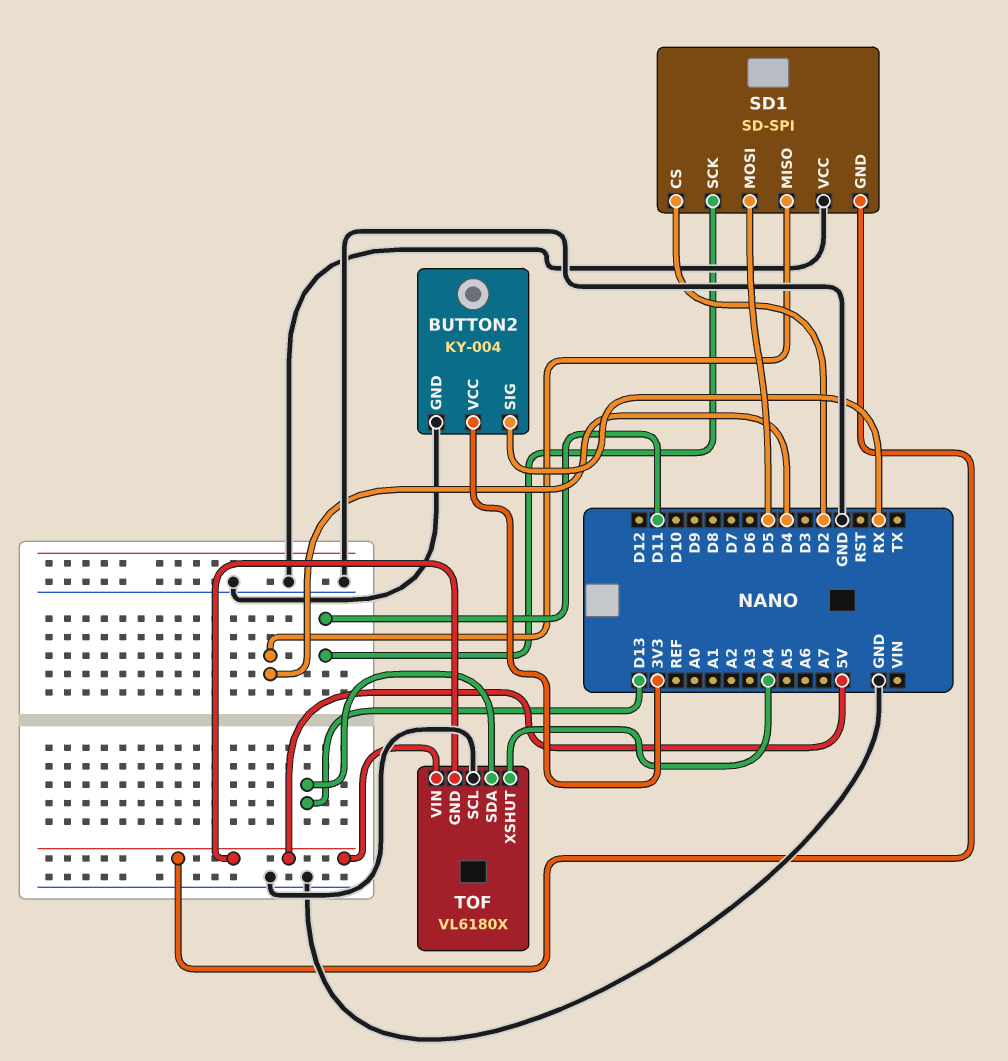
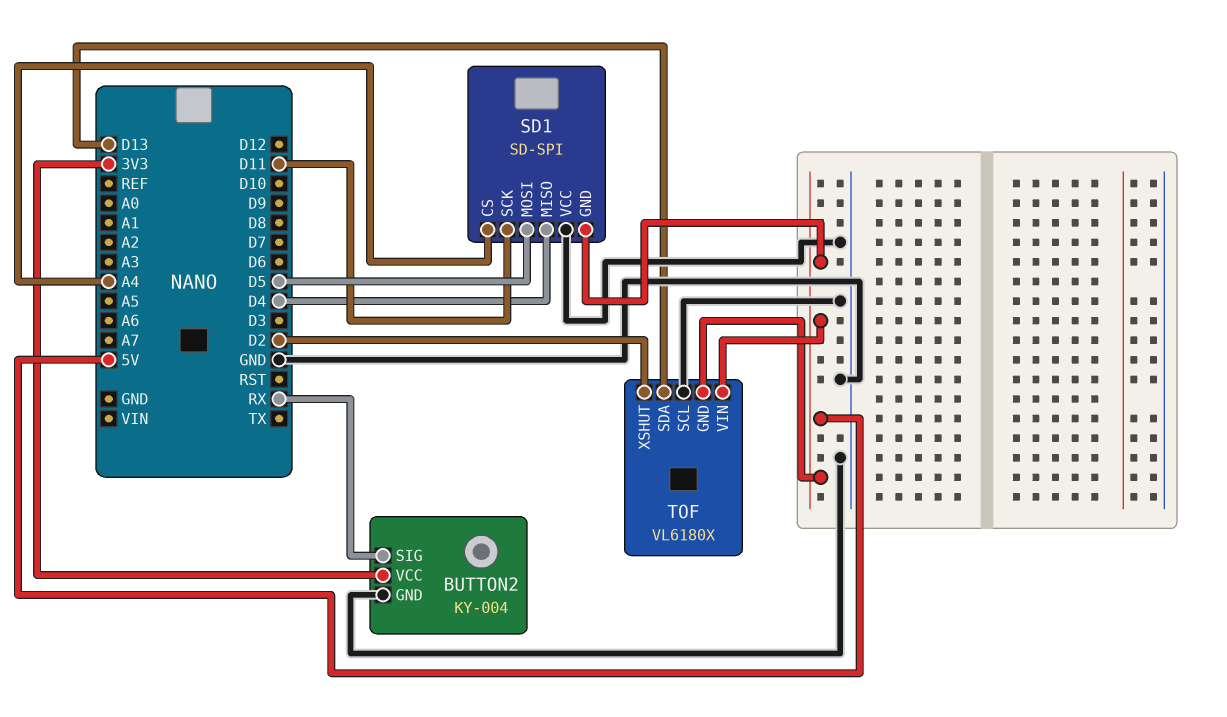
SD1 pin CS: D2 -> A4
TOF pin XSHUT: A4 -> D2

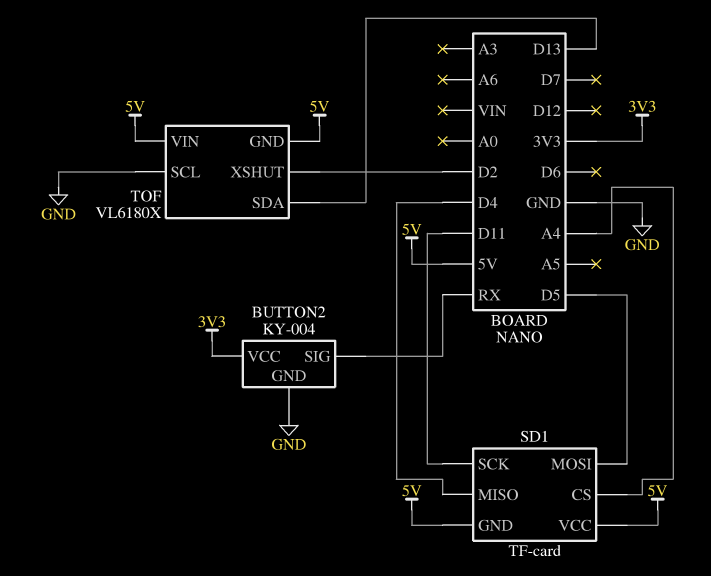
SD1: SD-SPI -> TF-card
SD1 pin VCC: GND -> 5V

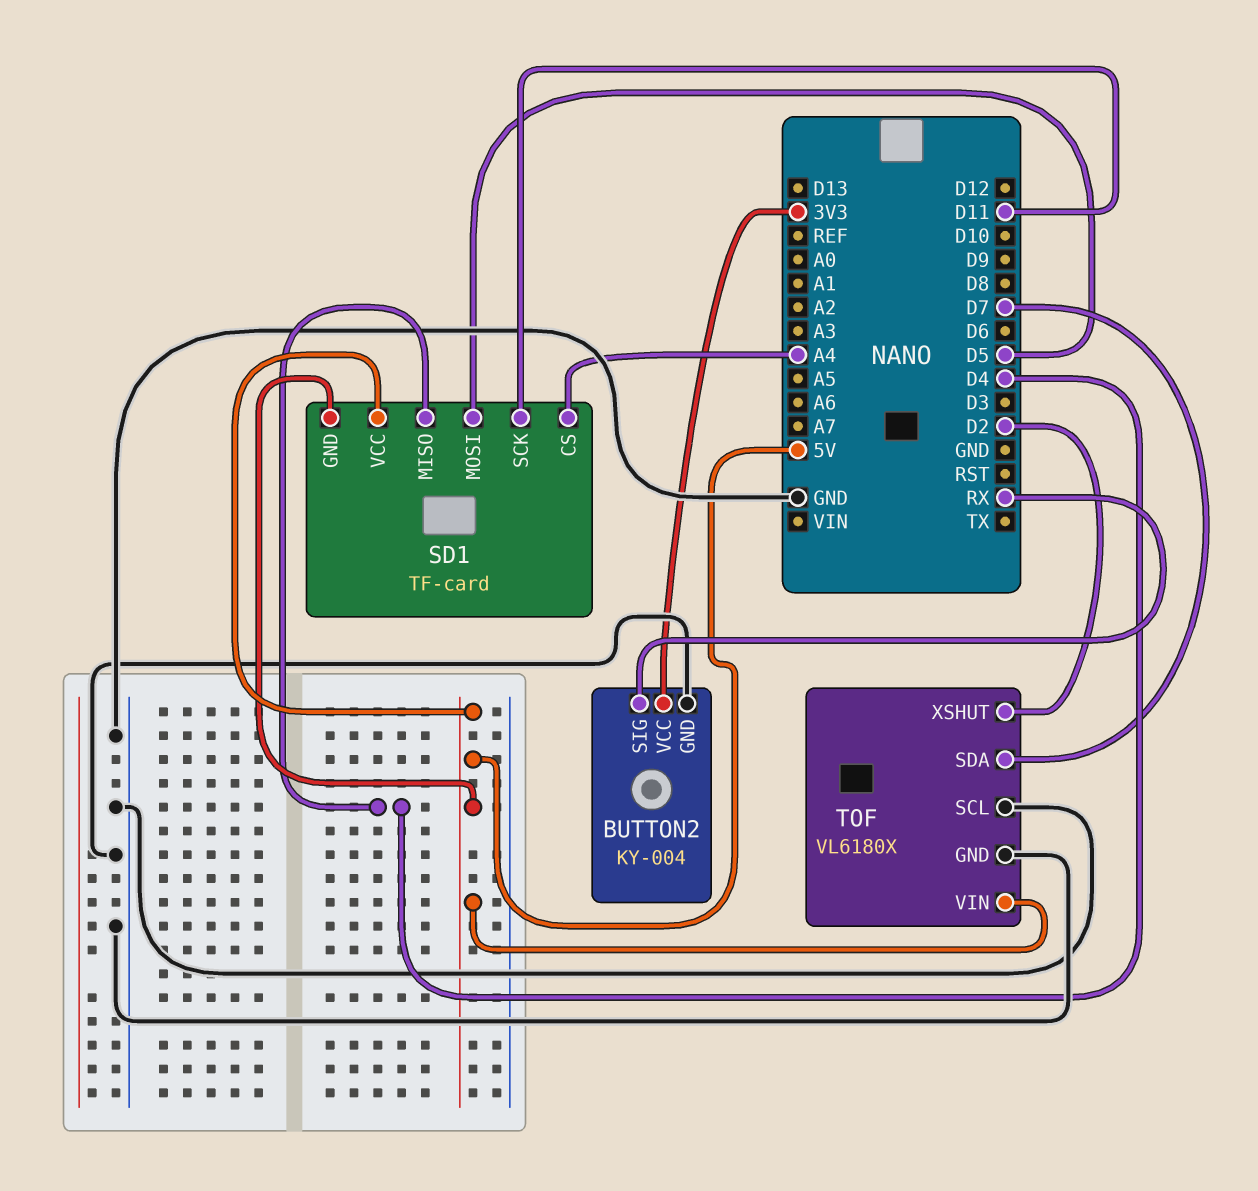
TOF pin GND: 5V -> GND
TOF pin SDA: D13 -> D7

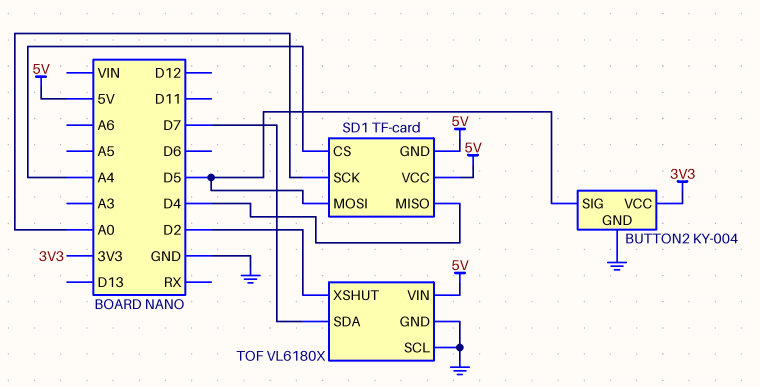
BUTTON2 pin SIG: RX -> D5
SD1 pin SCK: D11 -> A0

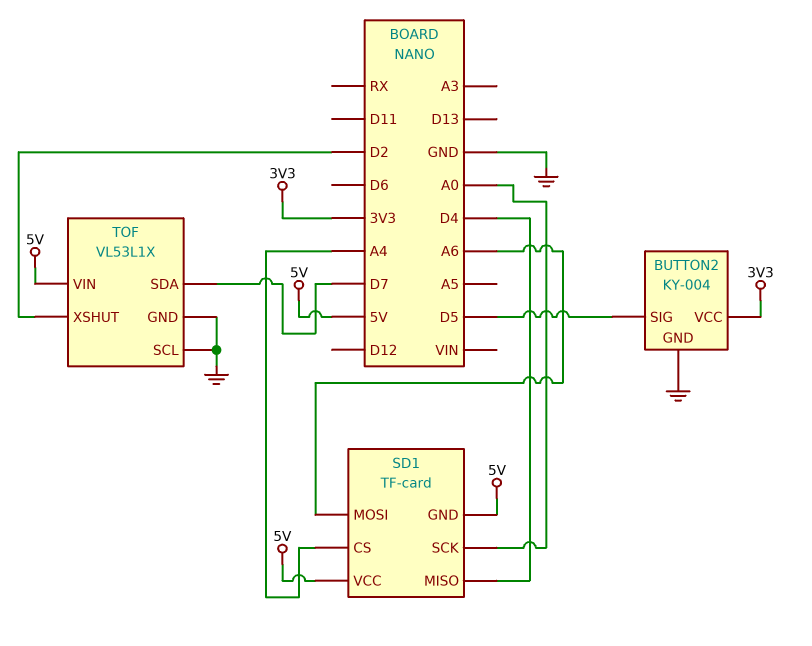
SD1 pin MOSI: D5 -> A6
TOF: VL6180X -> VL53L1X

